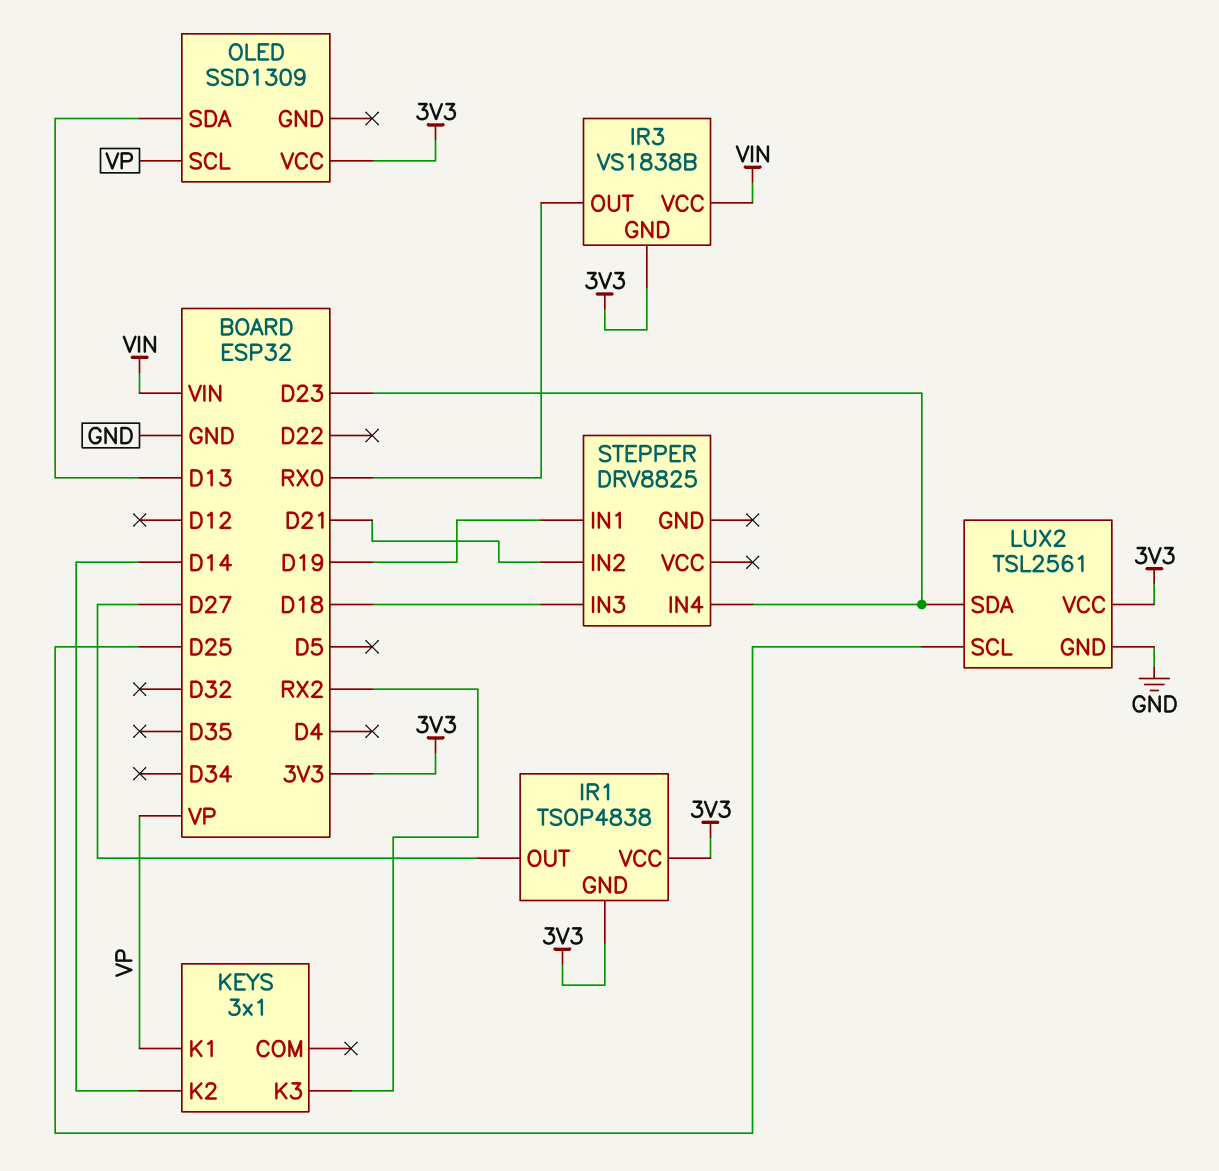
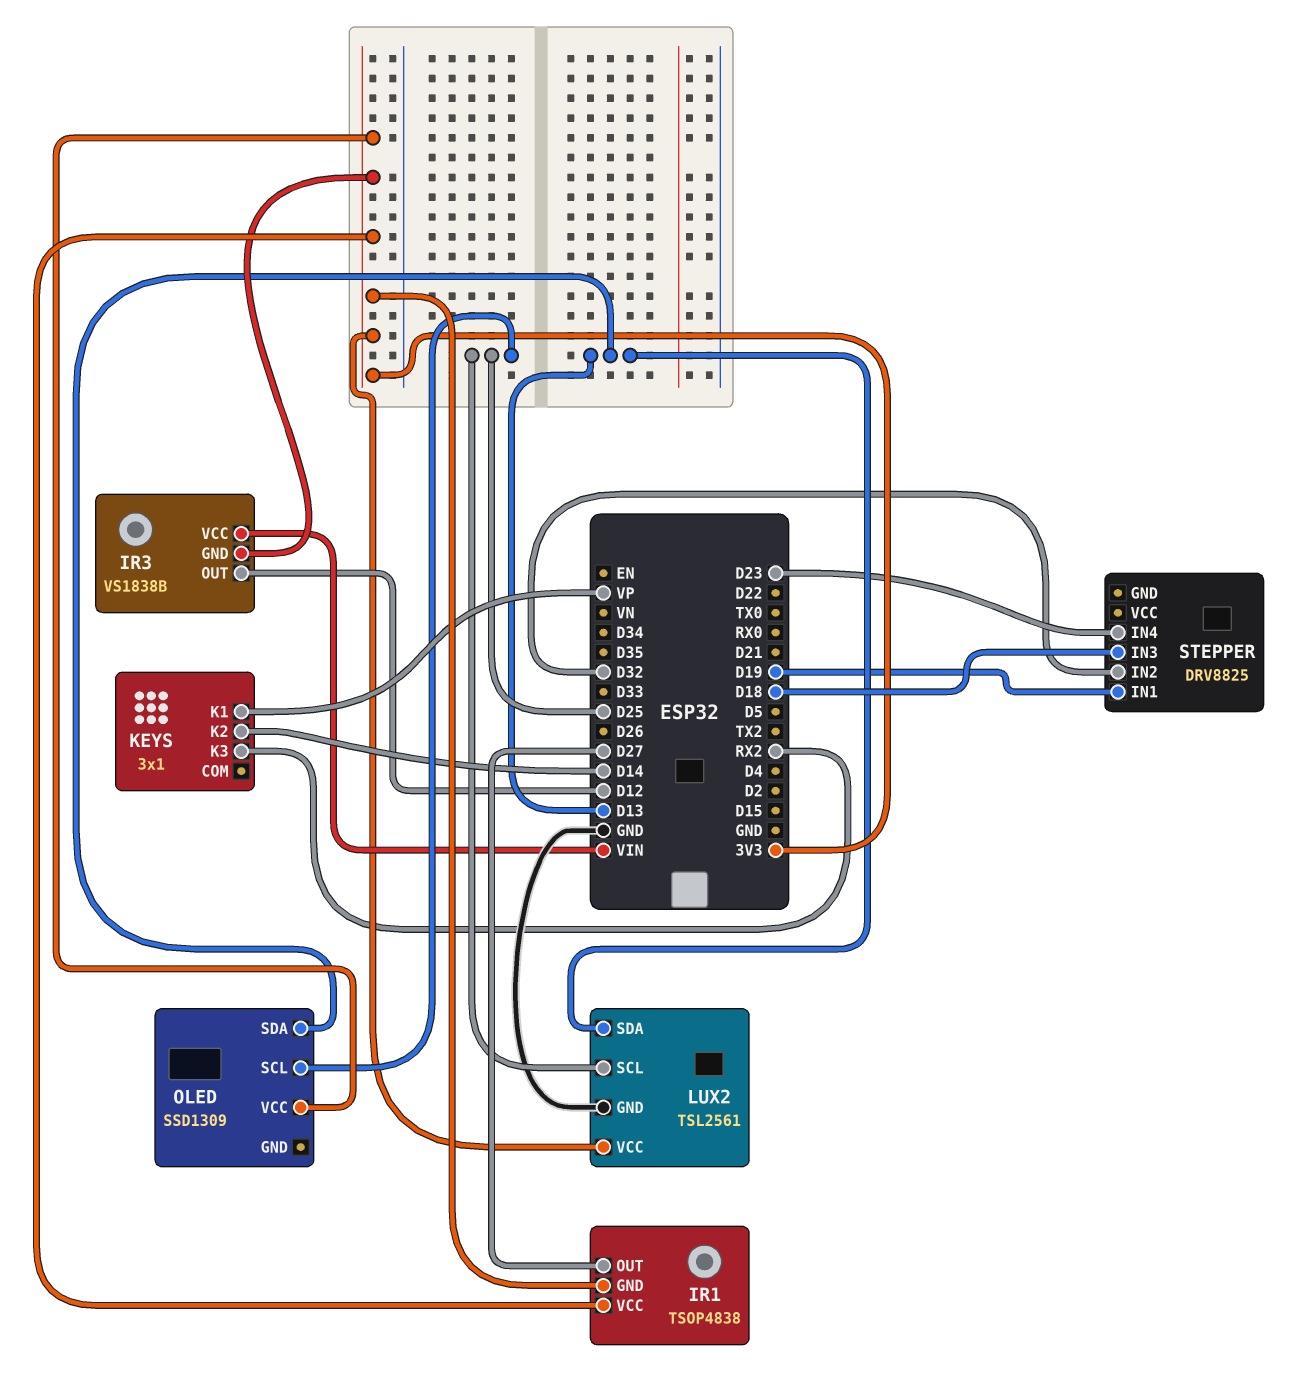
IR3 pin OUT: RX0 -> D12
LUX2 pin SDA: D23 -> D13
OLED pin SCL: VP -> D25
STEPPER pin IN2: D21 -> D32

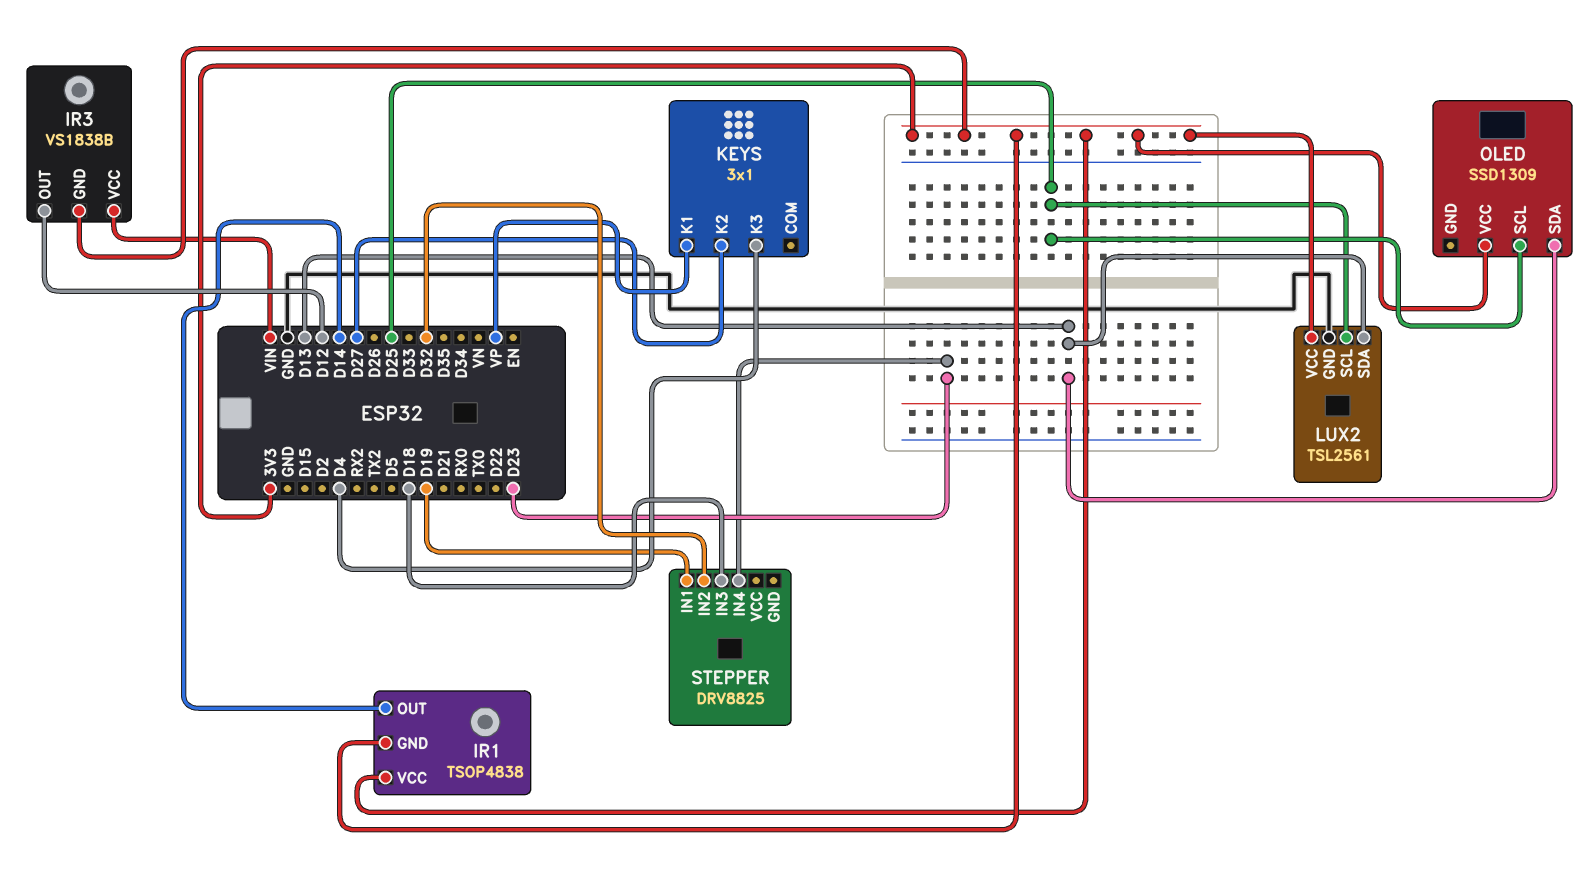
IR1 pin OUT: D27 -> D14
KEYS pin K2: D14 -> D27
KEYS pin K3: RX2 -> D4

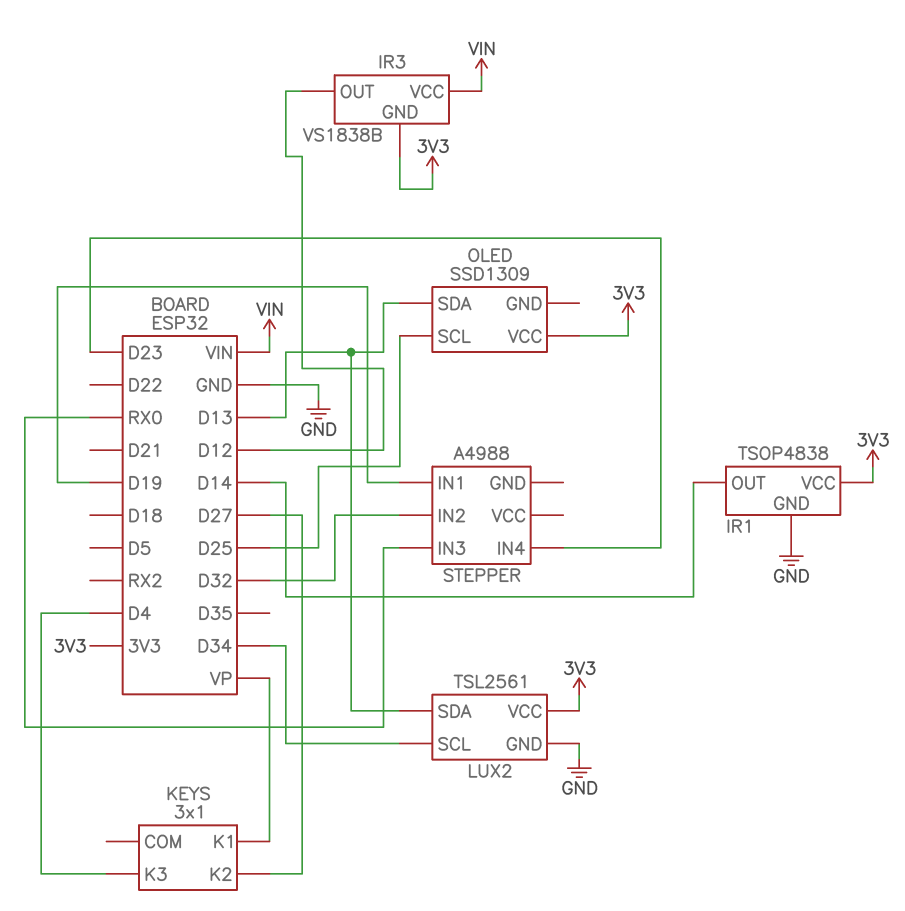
IR1 pin GND: 3V3 -> GND
LUX2 pin SCL: D25 -> D34
STEPPER: DRV8825 -> A4988
STEPPER pin IN3: D18 -> RX0

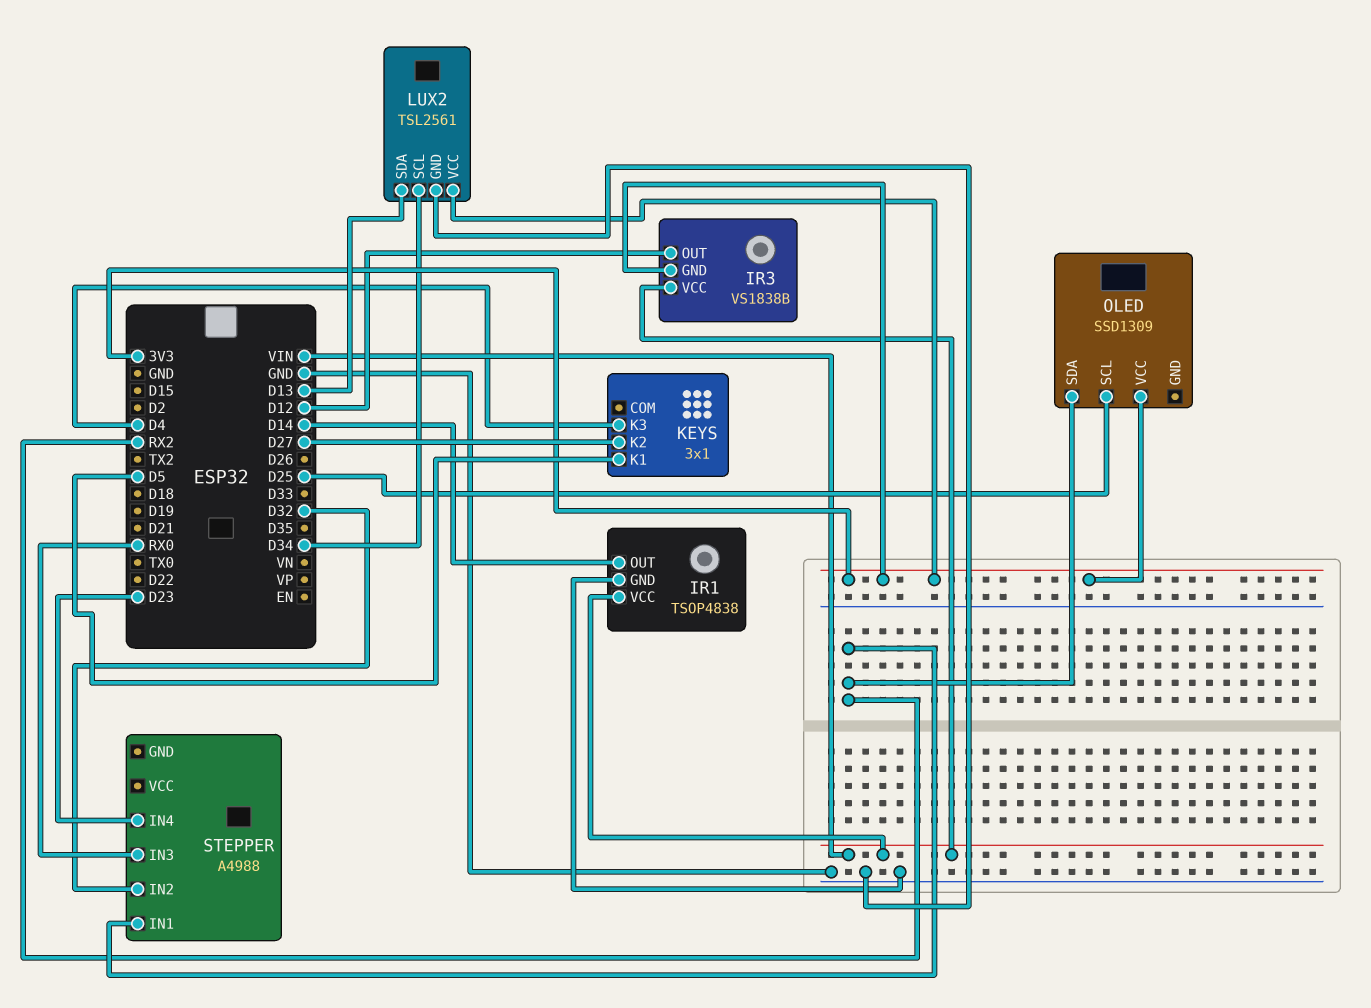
IR1 pin VCC: 3V3 -> VIN
KEYS pin K1: VP -> D5
OLED pin SDA: D13 -> RX2
STEPPER pin IN1: D19 -> RX2

